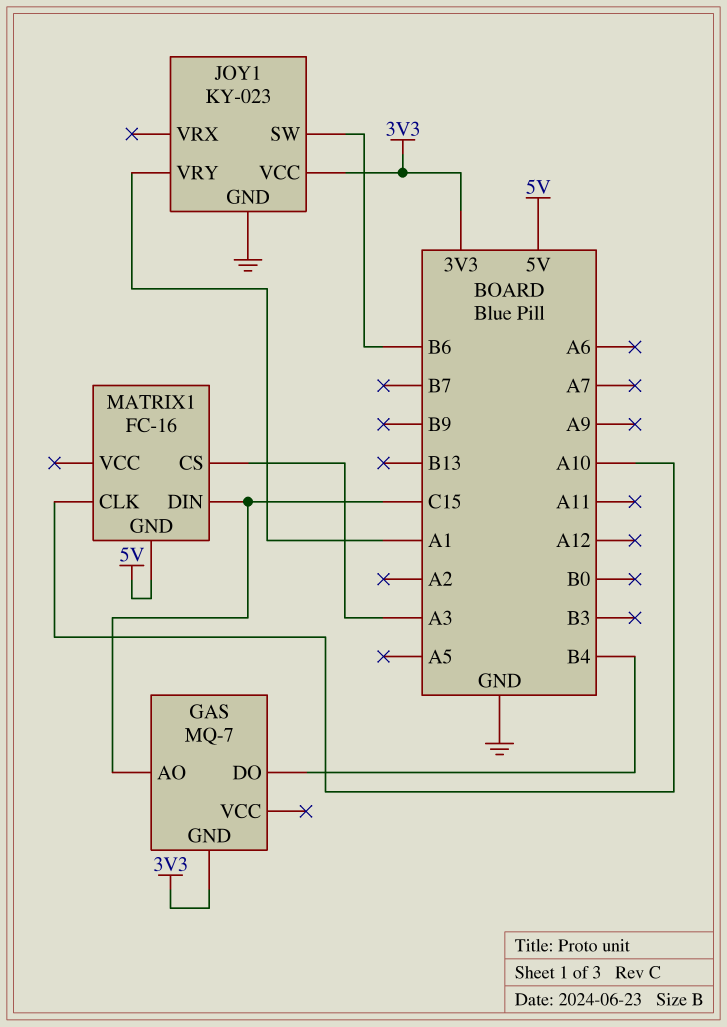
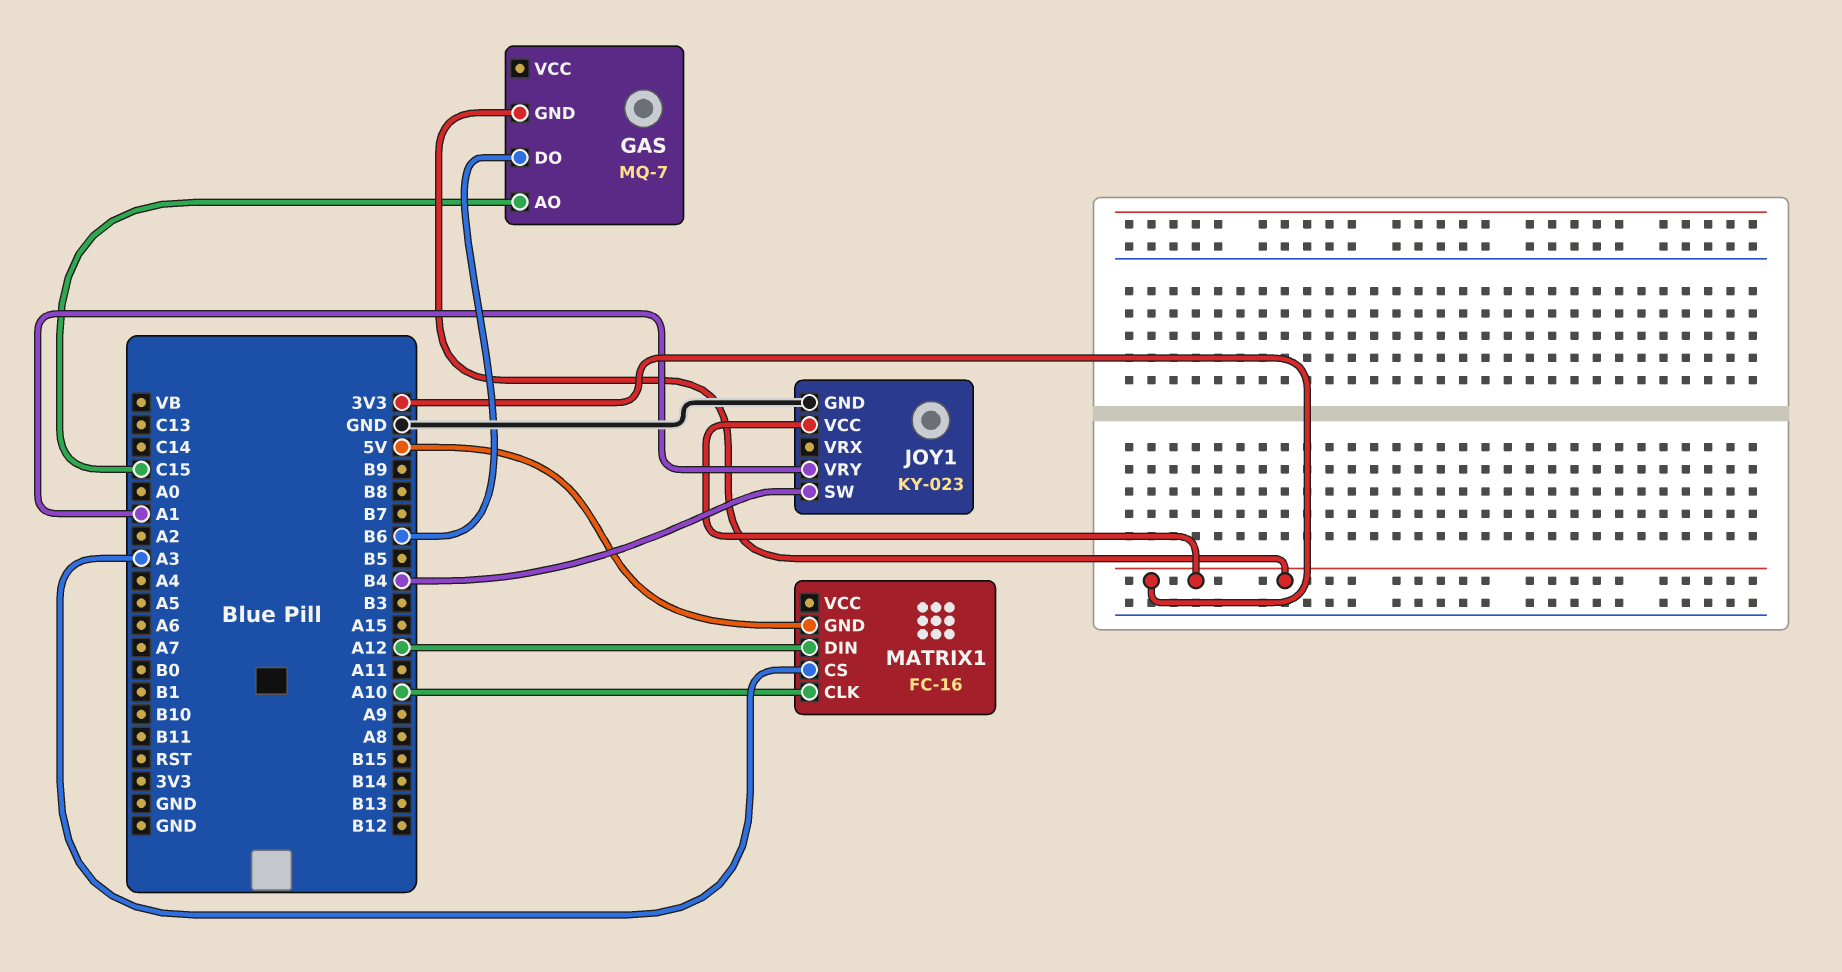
GAS pin DO: B4 -> B6
JOY1 pin SW: B6 -> B4
MATRIX1 pin DIN: C15 -> A12

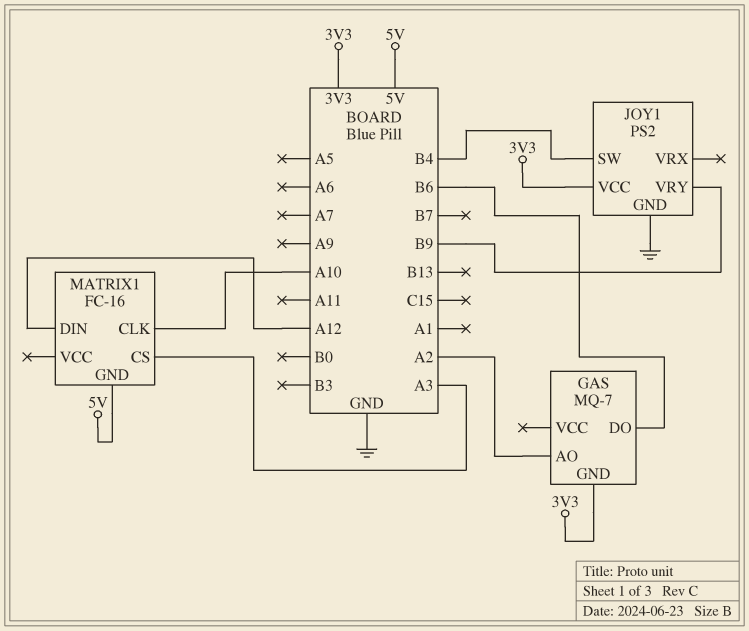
GAS pin AO: C15 -> A2
JOY1: KY-023 -> PS2
JOY1 pin VRY: A1 -> B9

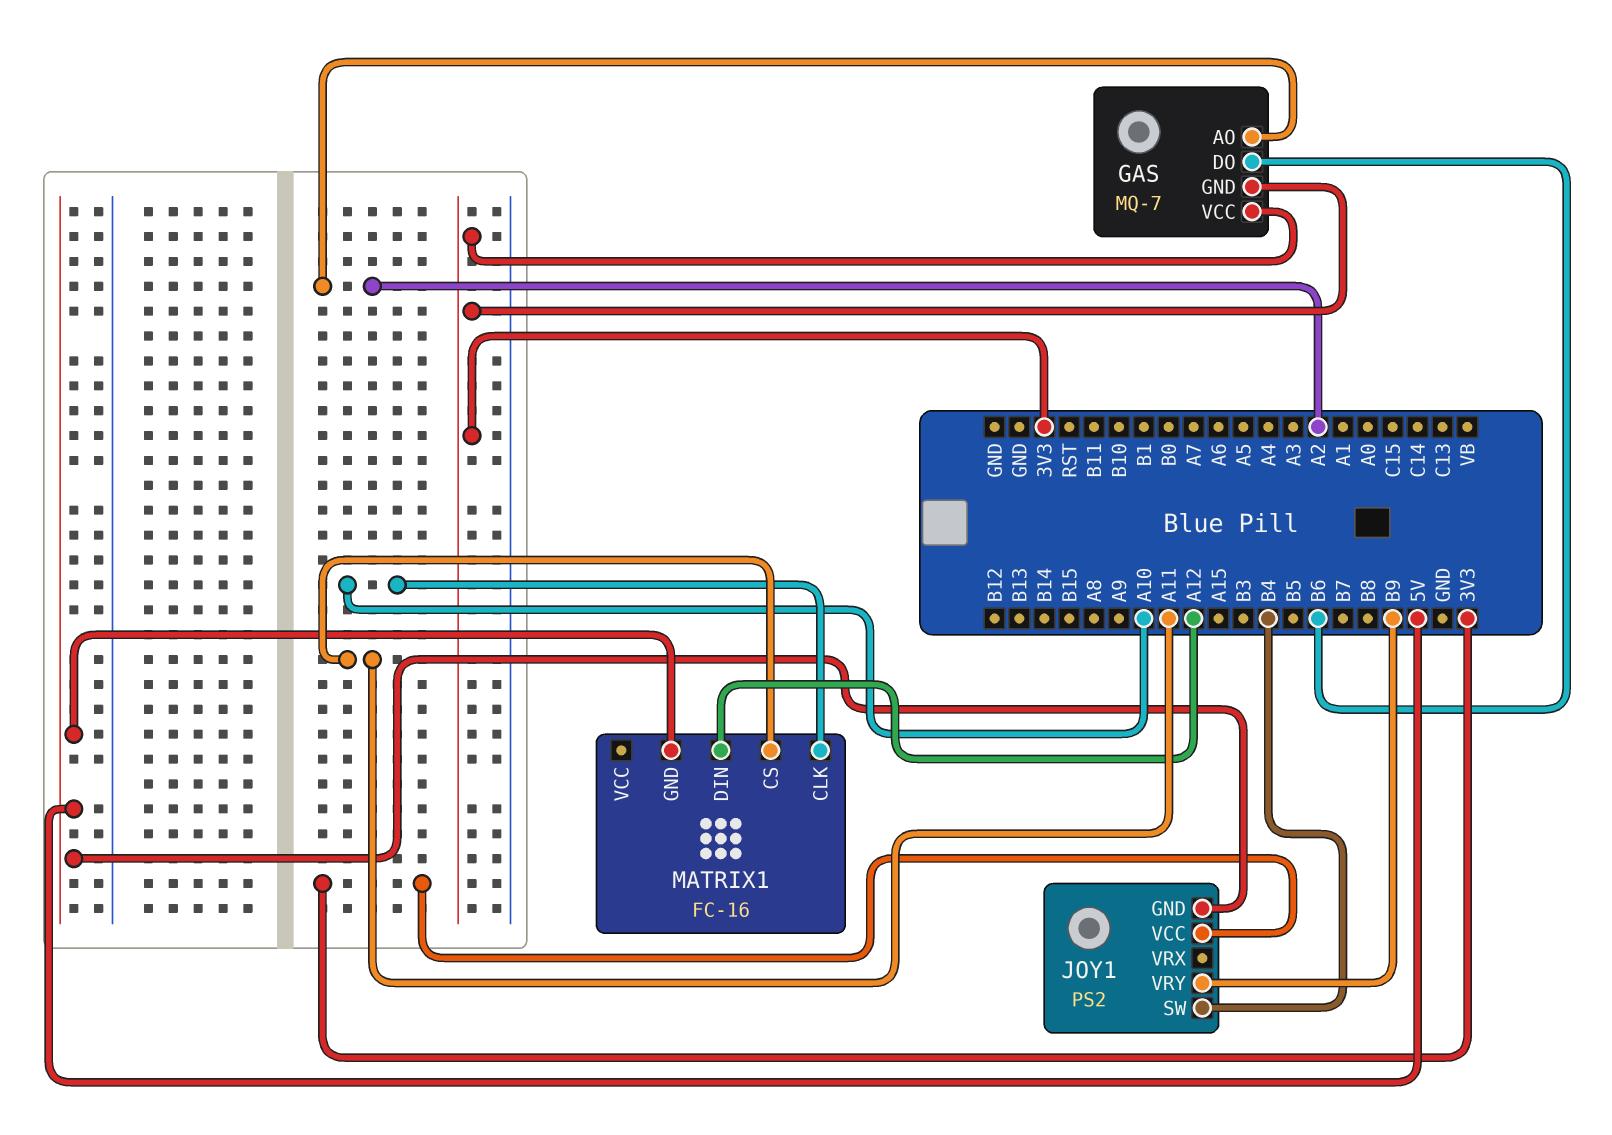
GAS pin VCC: none -> 3V3
JOY1 pin GND: GND -> 5V
MATRIX1 pin CS: A3 -> A11

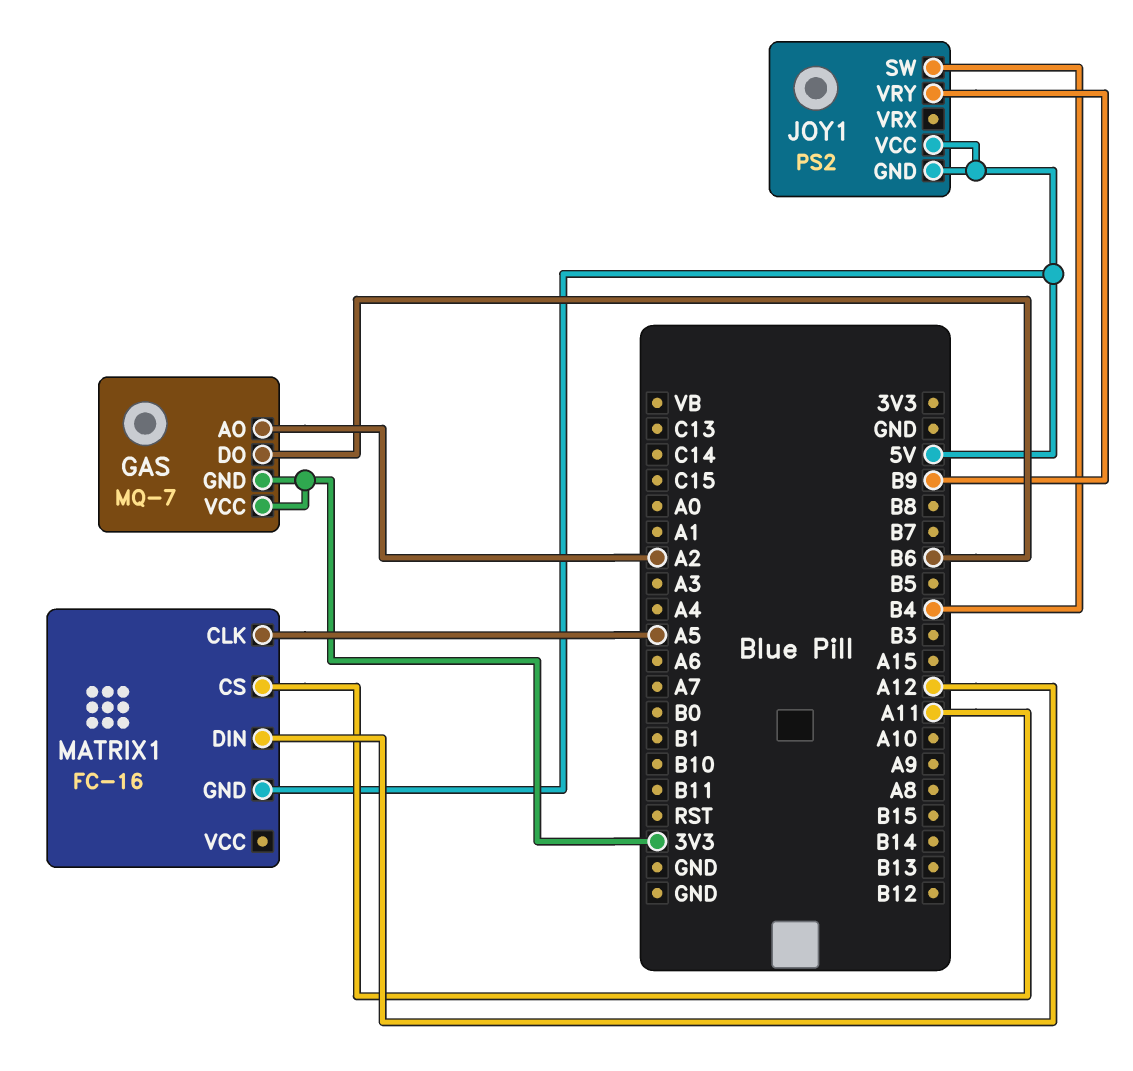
JOY1 pin VCC: 3V3 -> 5V
MATRIX1 pin CLK: A10 -> A5

